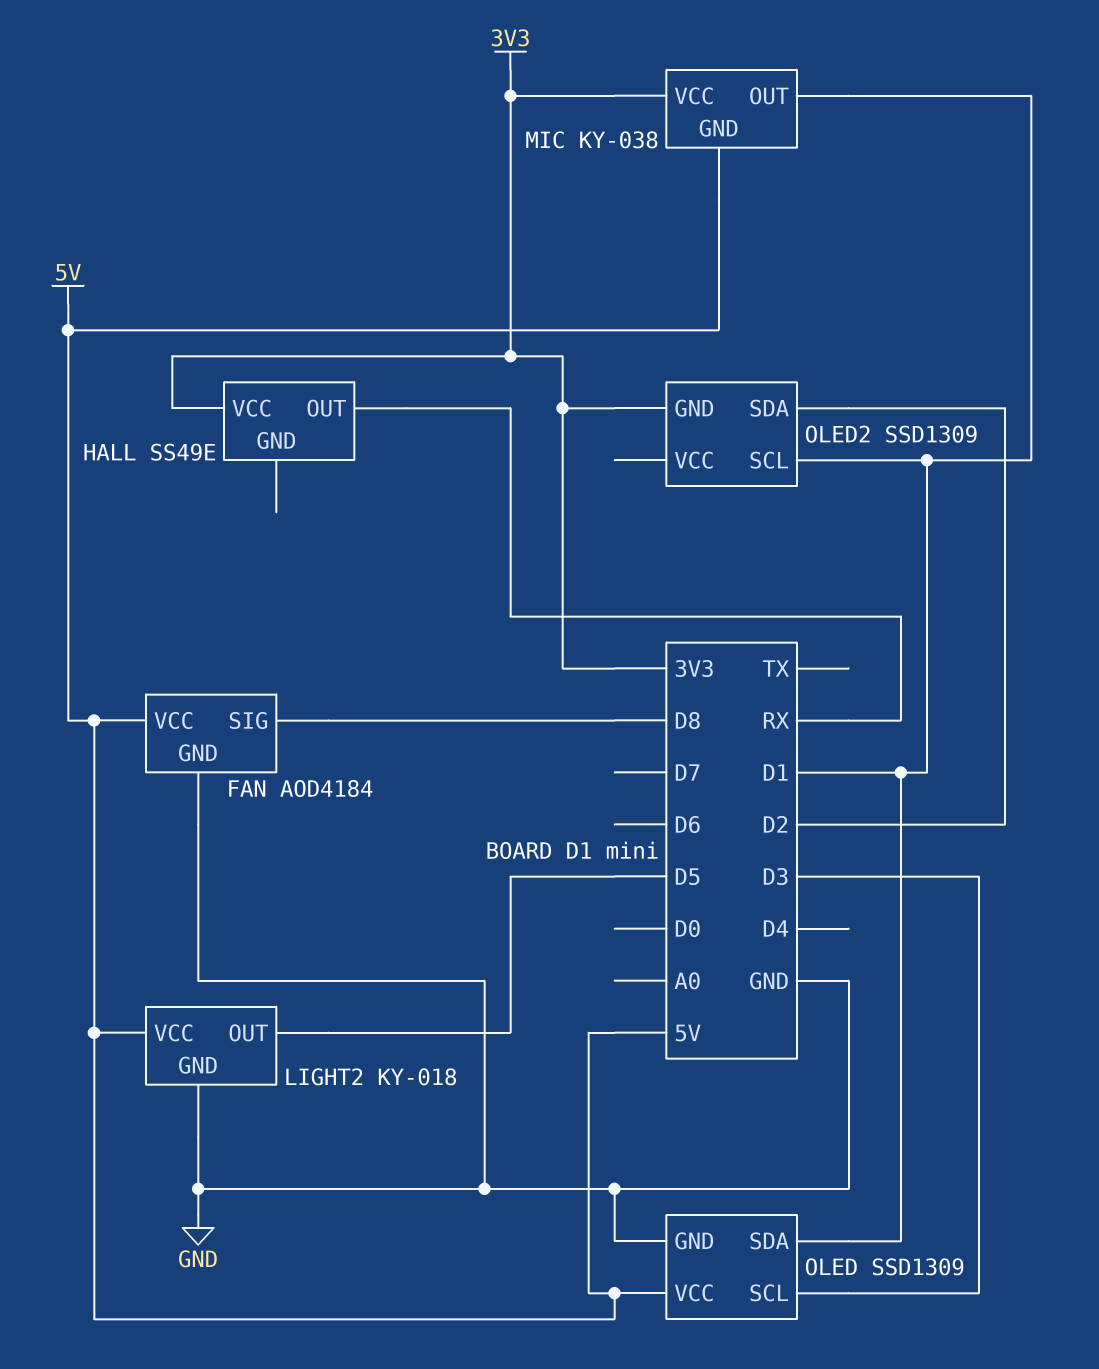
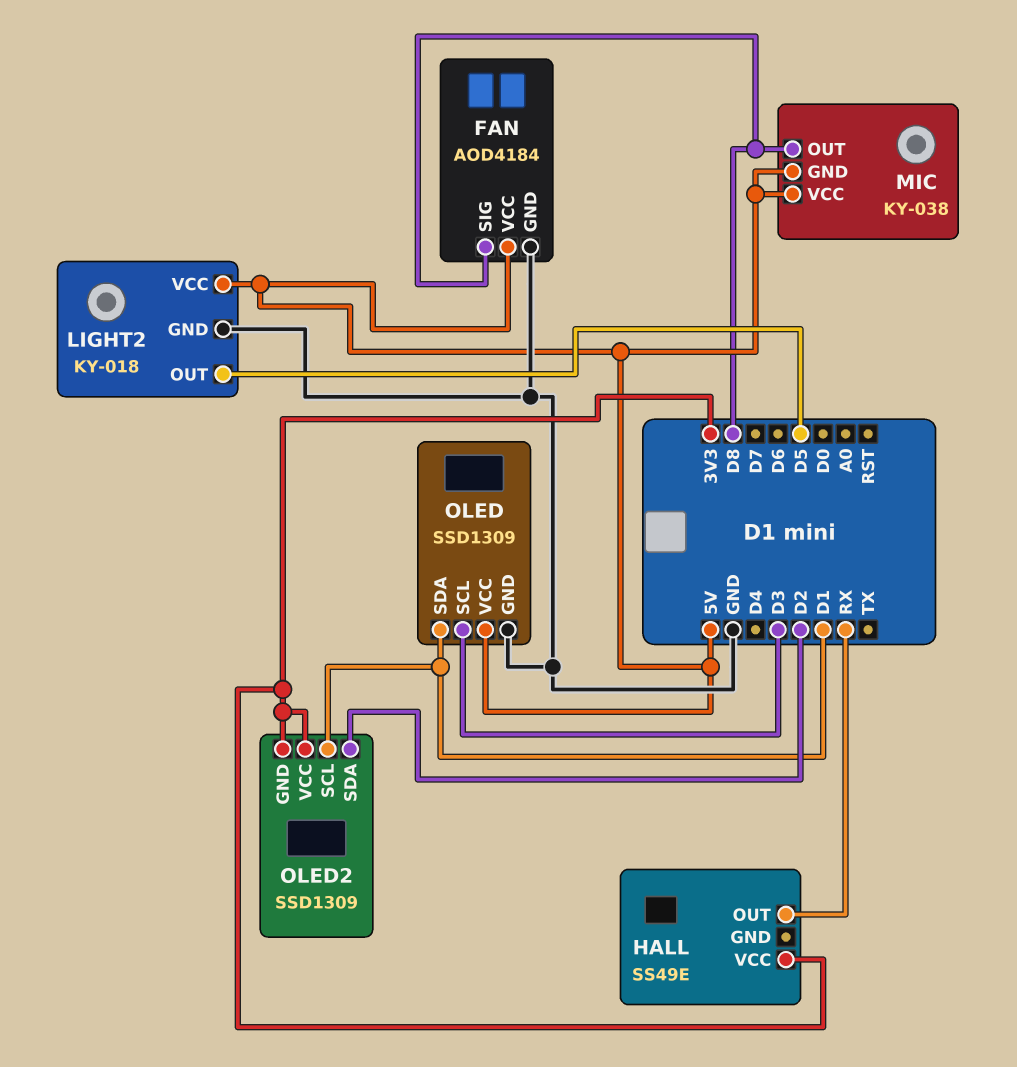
MIC pin OUT: D1 -> D8
MIC pin VCC: 3V3 -> 5V
OLED2 pin VCC: none -> 3V3

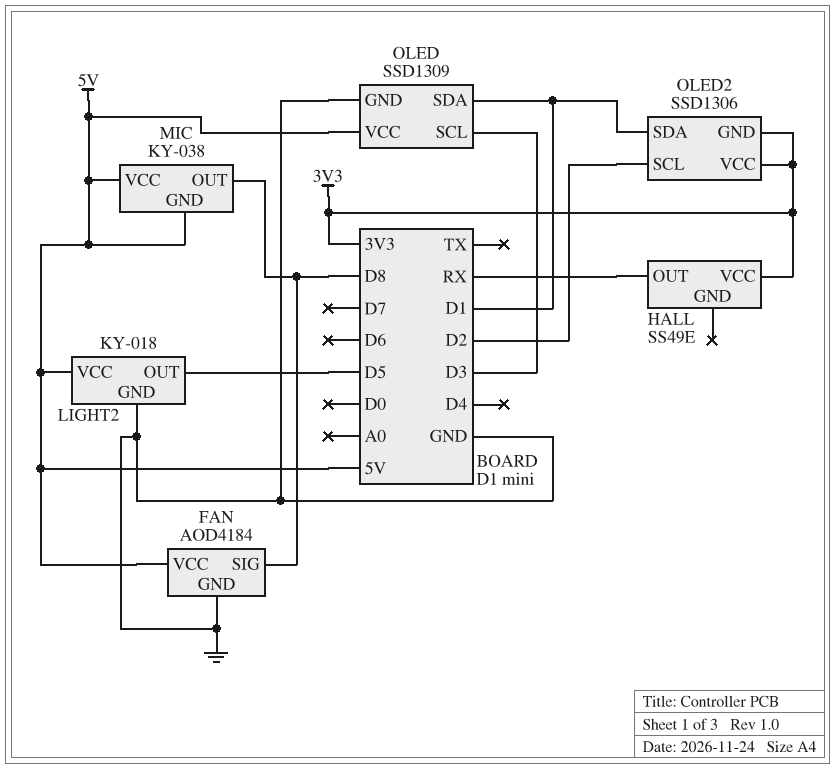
OLED2: SSD1309 -> SSD1306
OLED2 pin SCL: D1 -> D2
OLED2 pin SDA: D2 -> D1

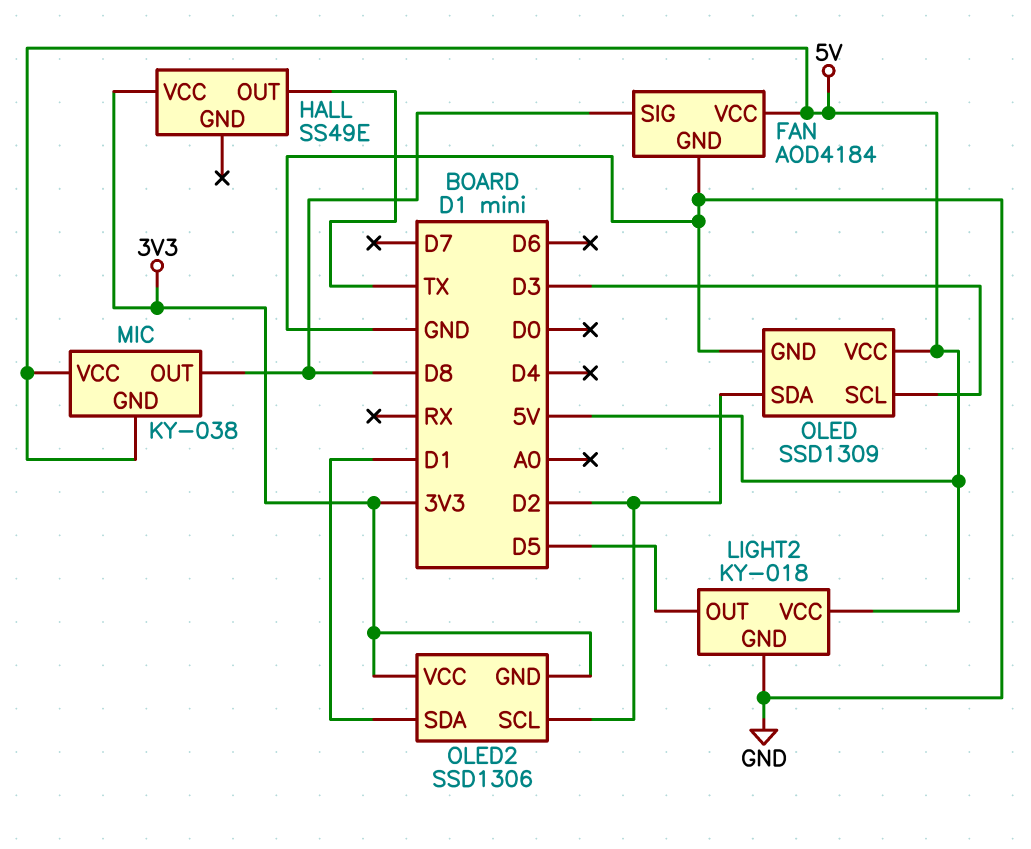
HALL pin OUT: RX -> TX
OLED pin SDA: D1 -> D2

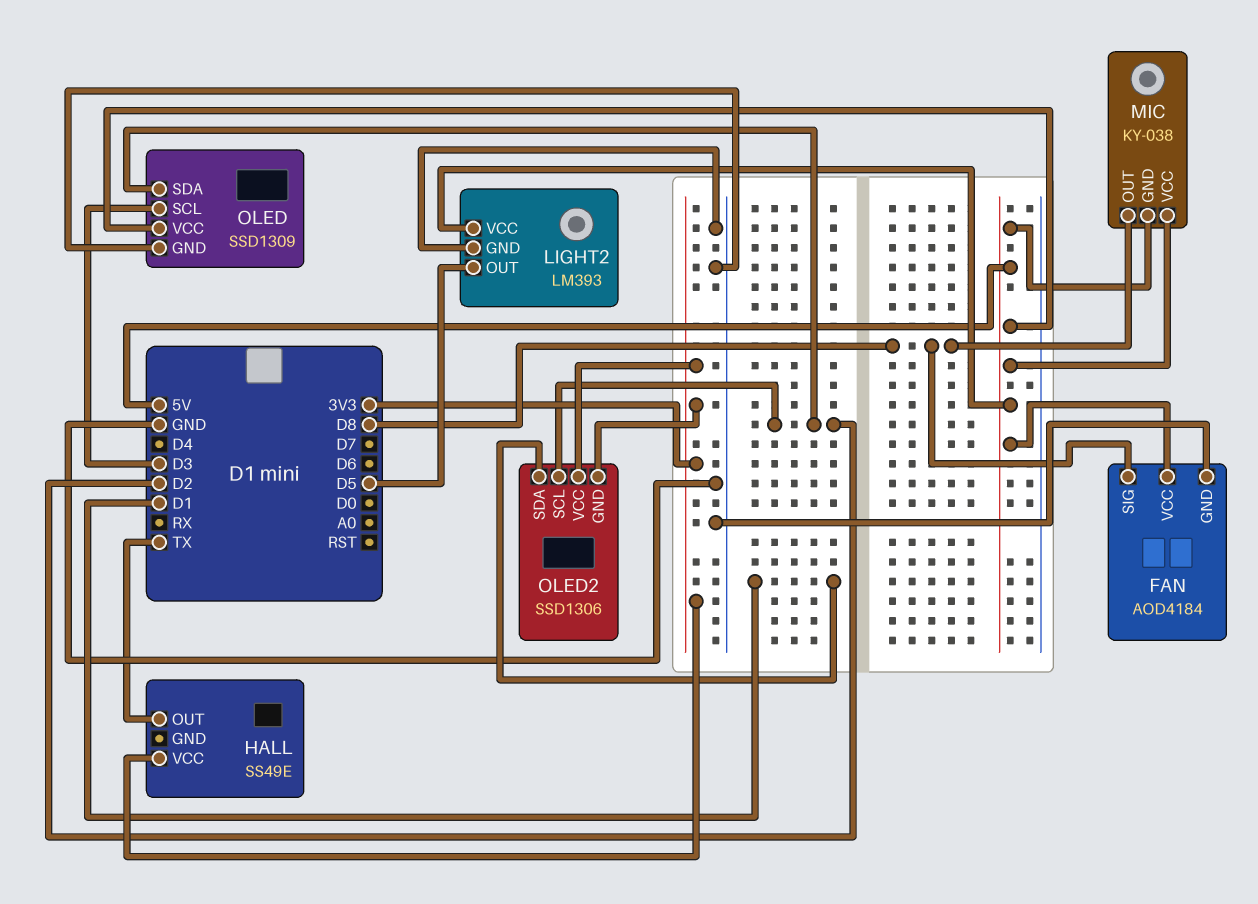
LIGHT2: KY-018 -> LM393

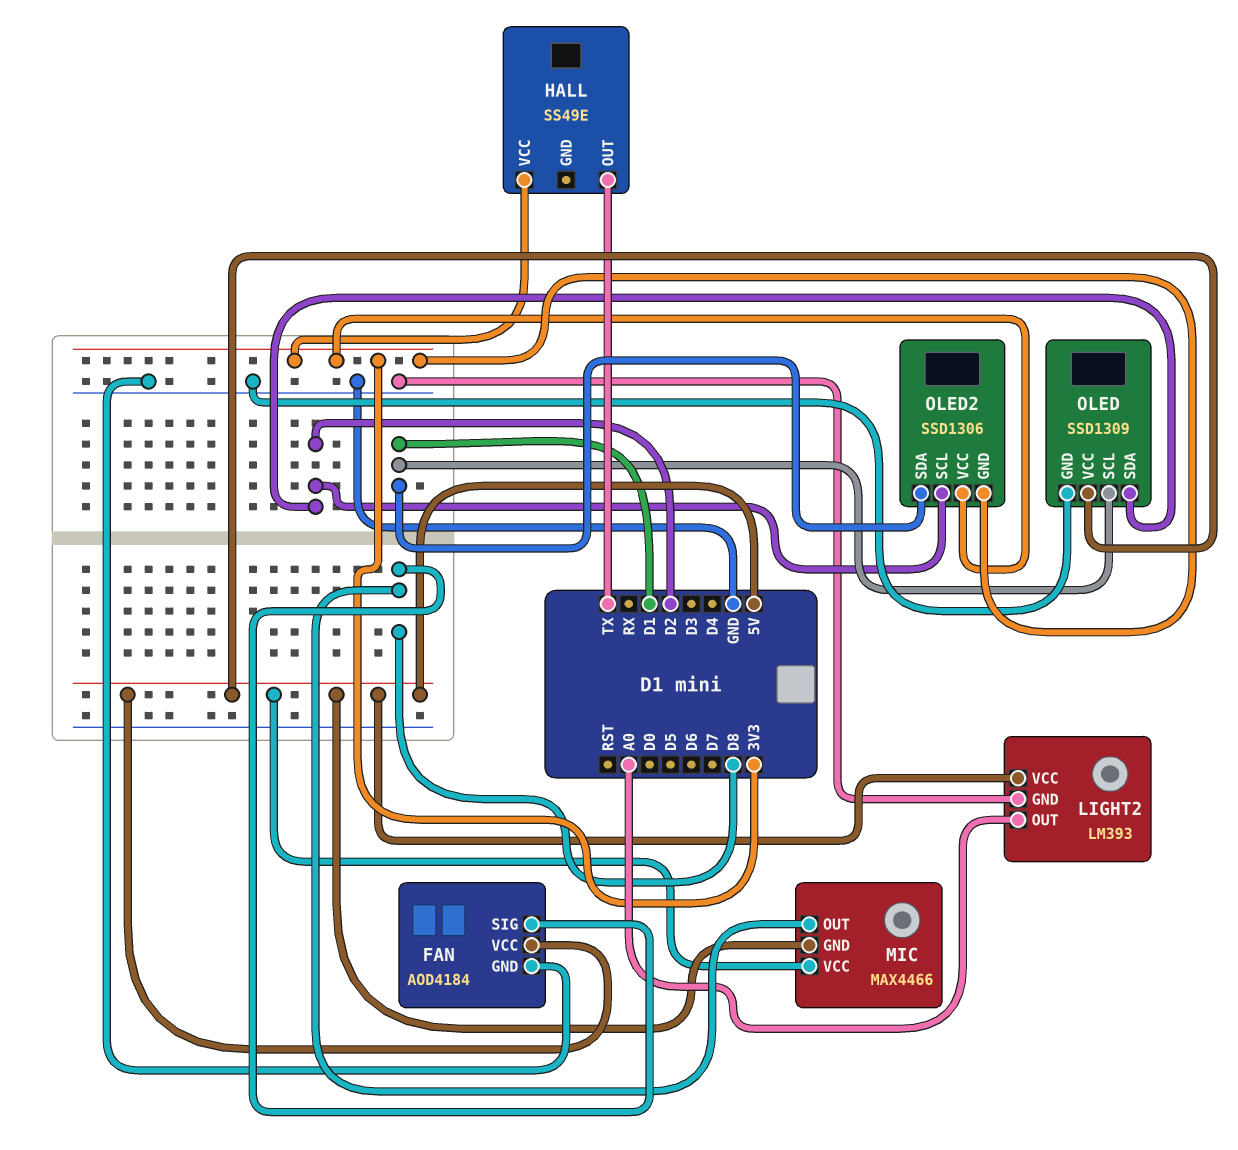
LIGHT2 pin OUT: D5 -> A0
MIC: KY-038 -> MAX4466
OLED pin SCL: D3 -> D1

